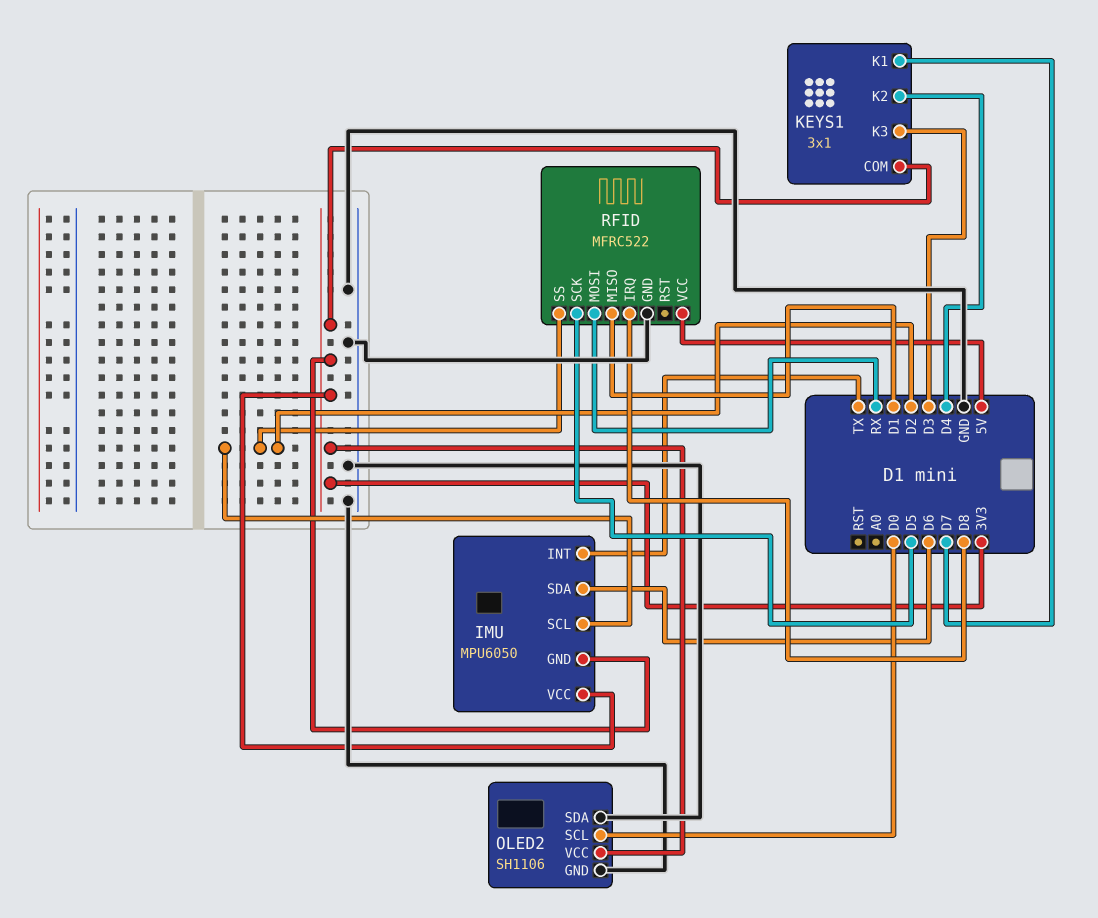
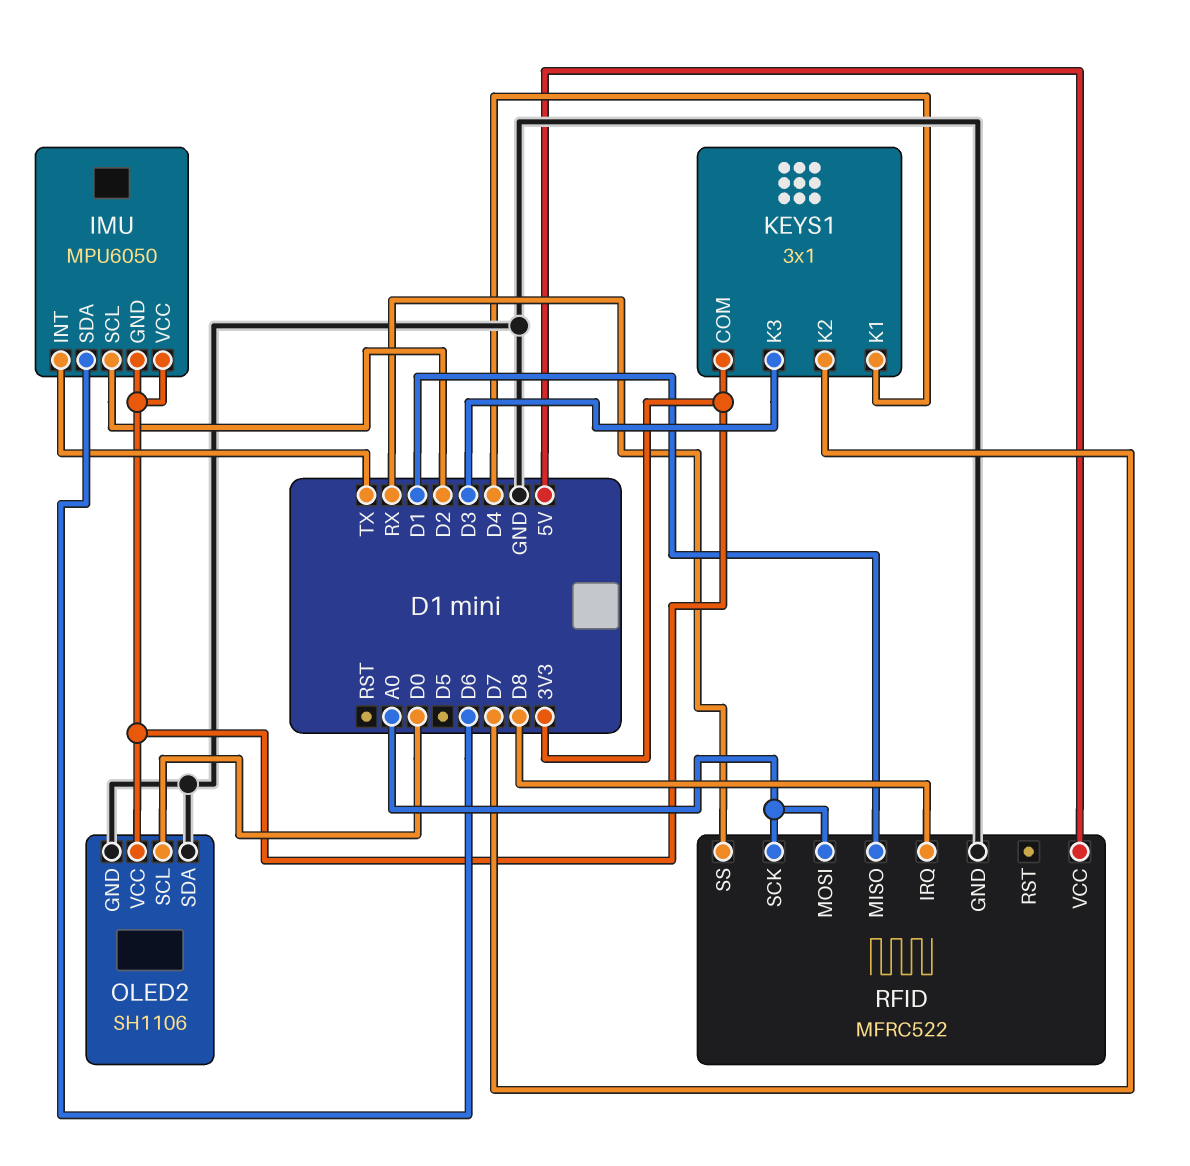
KEYS1 pin K1: D7 -> D4
KEYS1 pin K2: D4 -> D7
RFID pin MOSI: RX -> A0
RFID pin SCK: D5 -> A0
RFID pin SS: D2 -> RX

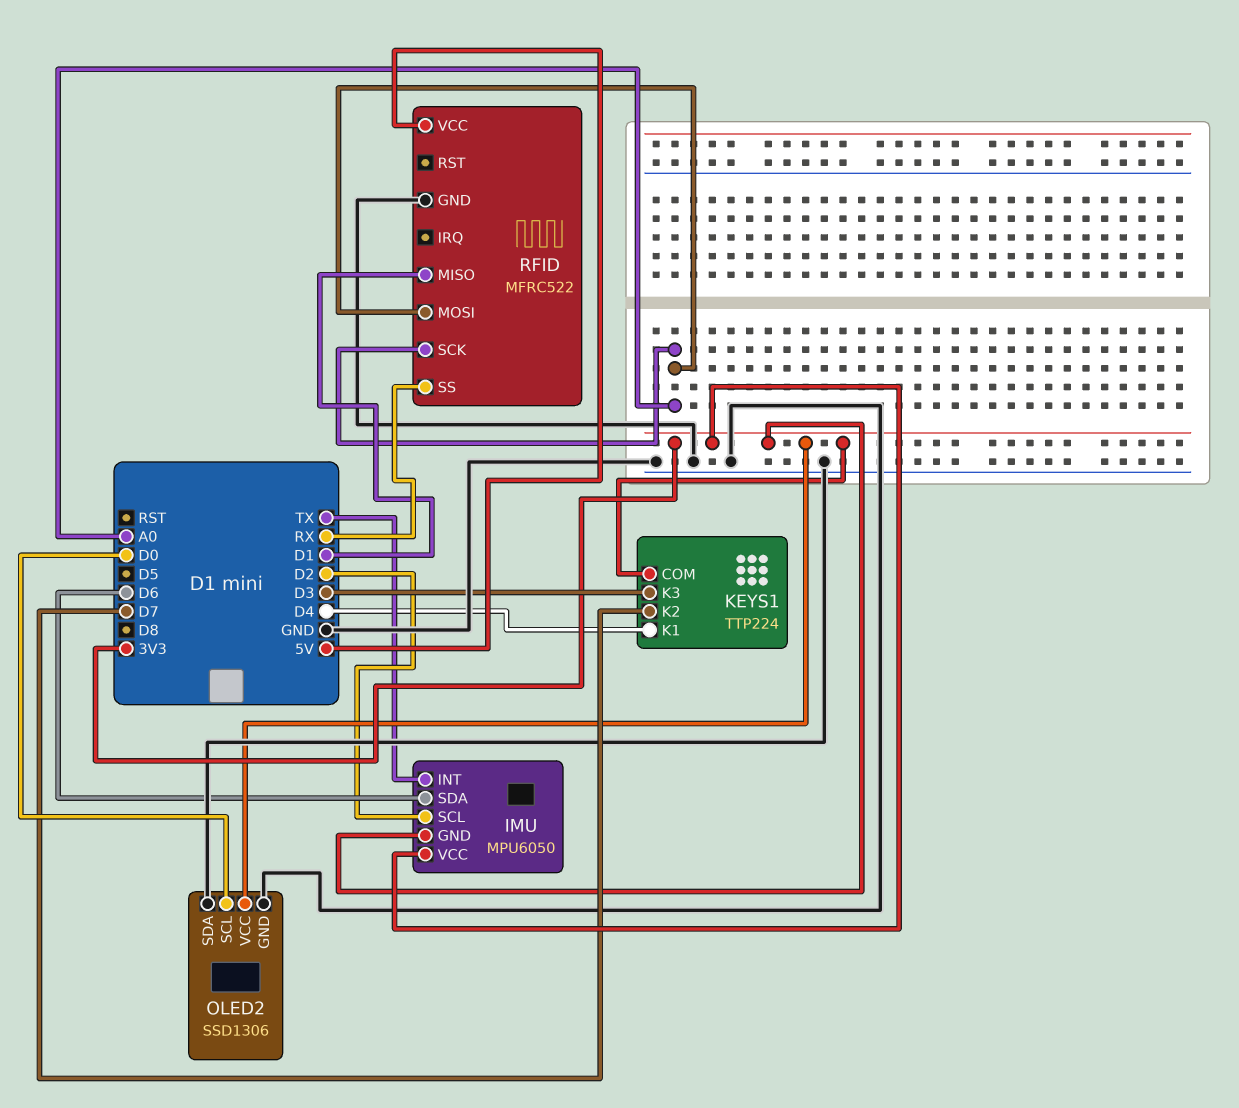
KEYS1: 3x1 -> TTP224
OLED2: SH1106 -> SSD1306
RFID pin IRQ: D8 -> none

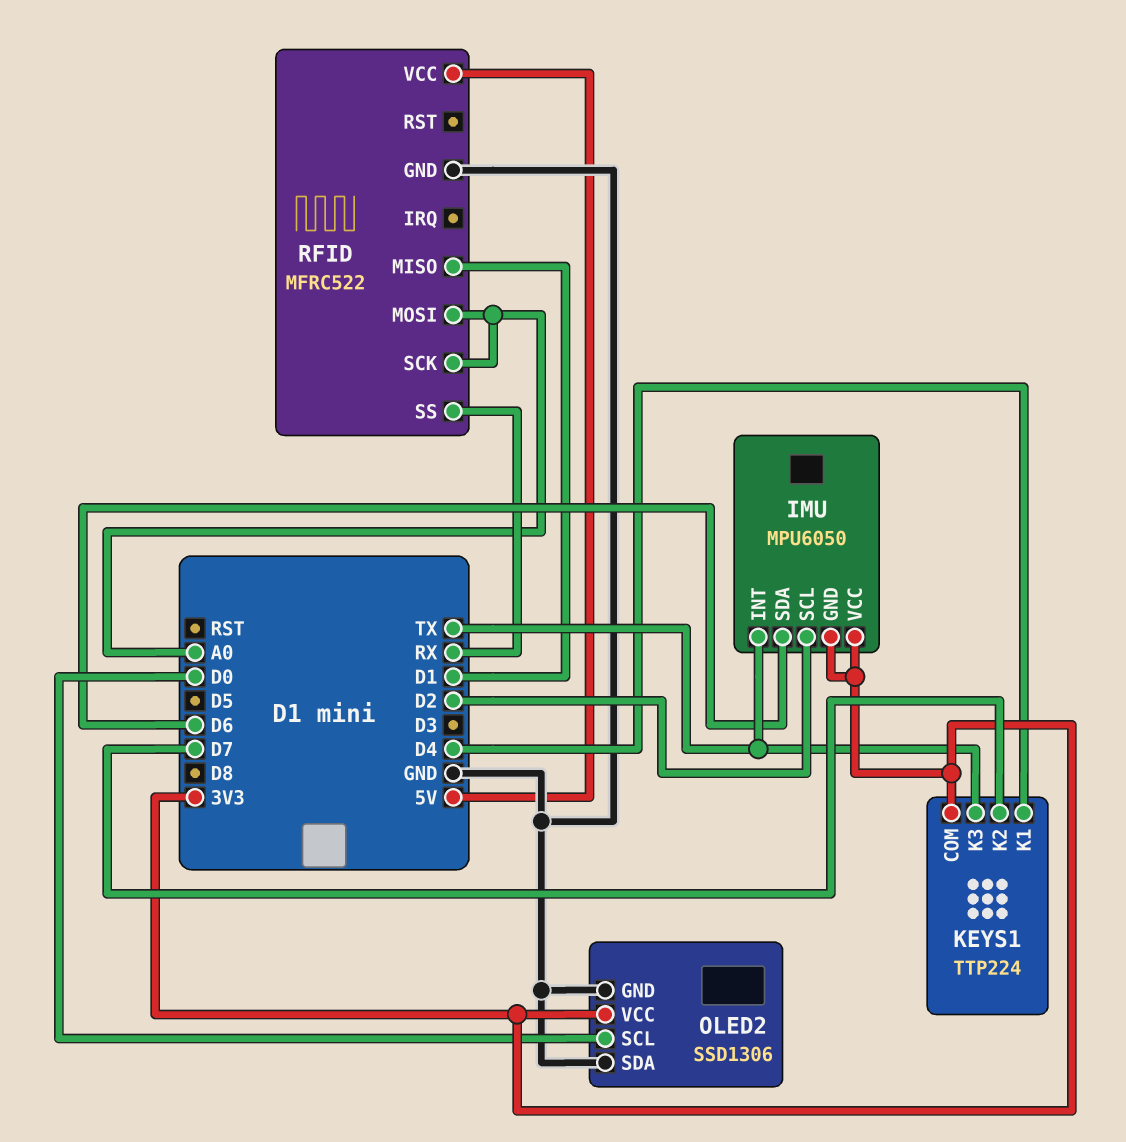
KEYS1 pin K3: D3 -> TX

